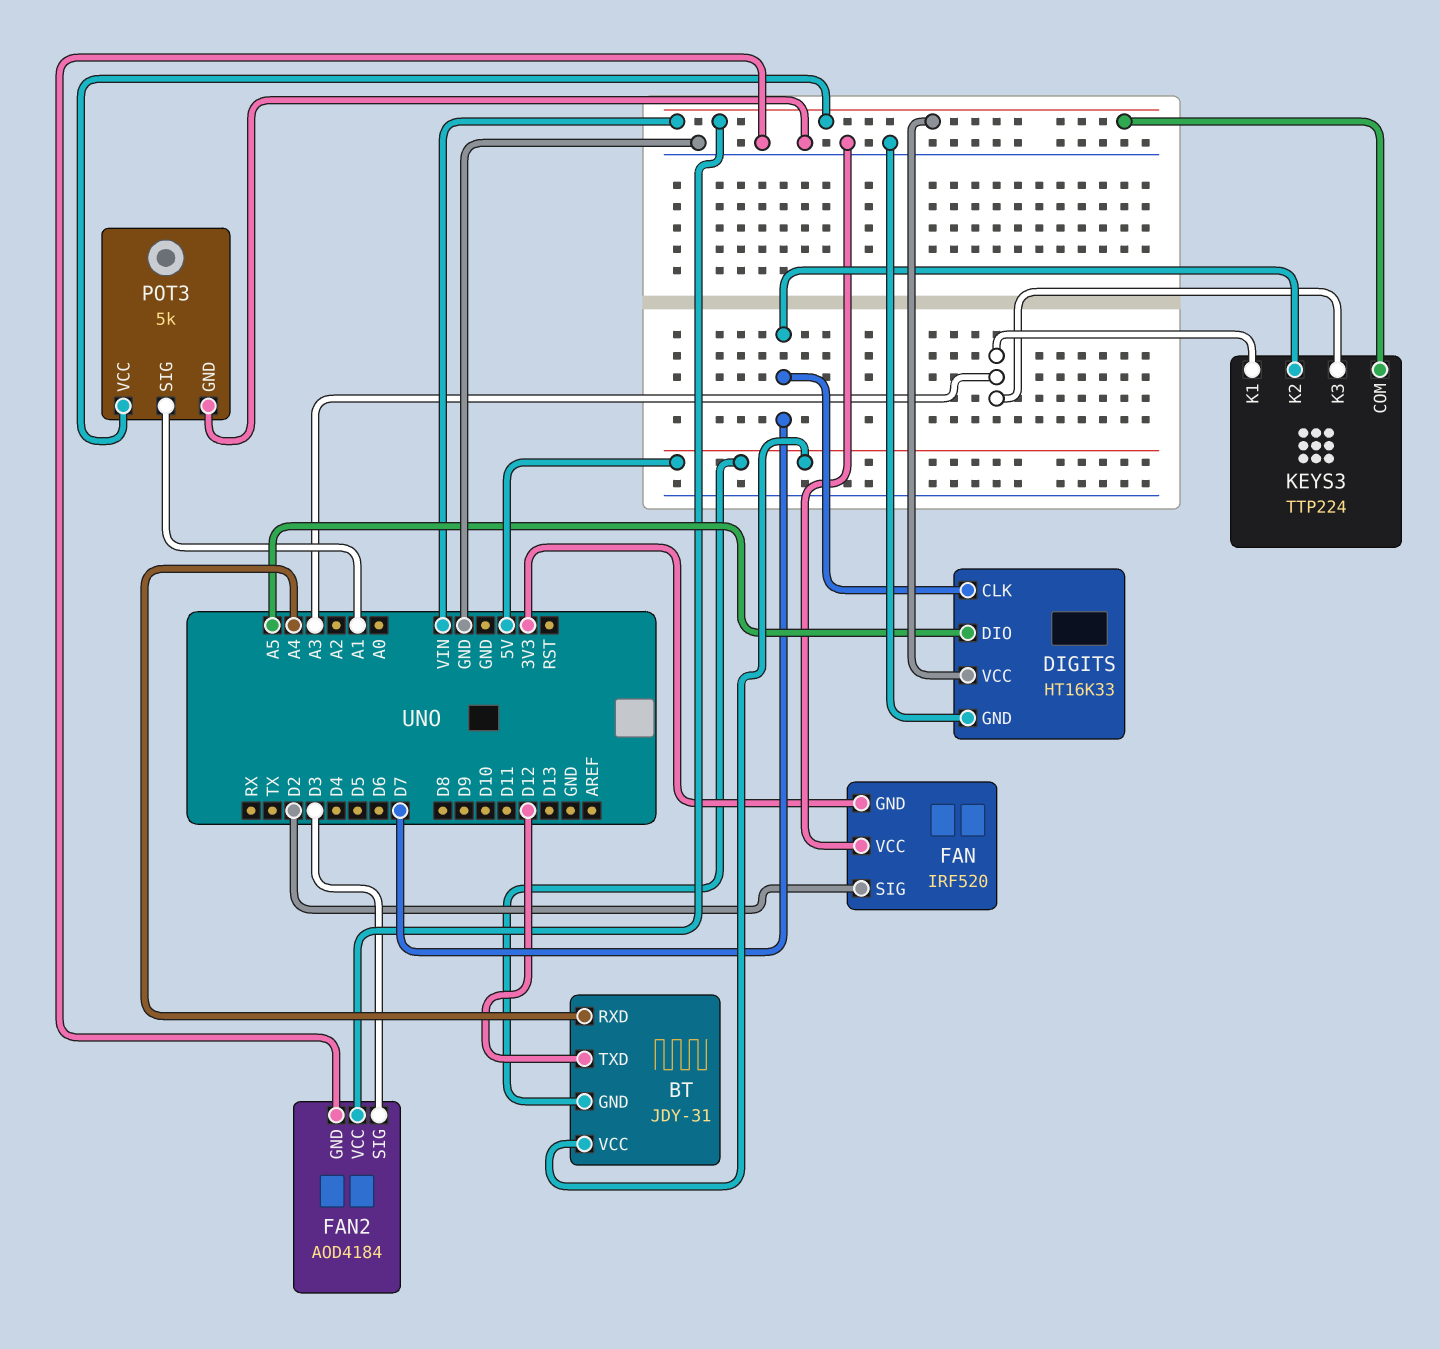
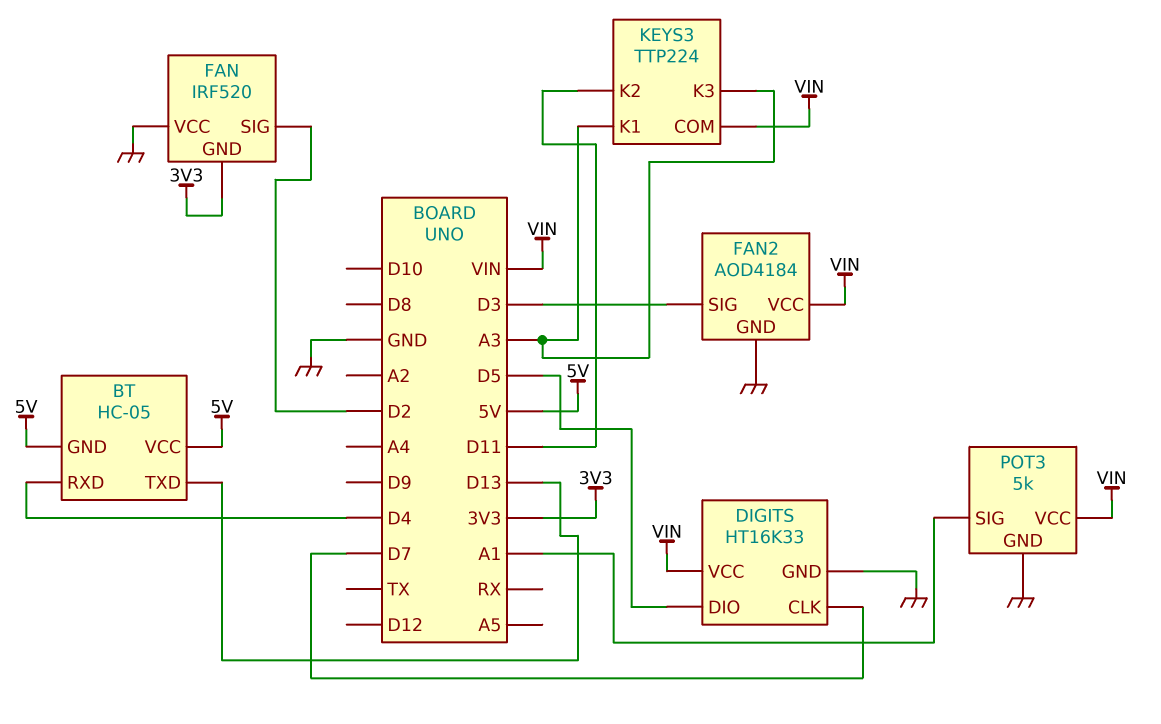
BT: JDY-31 -> HC-05
BT pin RXD: A4 -> D4
BT pin TXD: D12 -> D13
DIGITS pin DIO: A5 -> D5
KEYS3 pin K2: D7 -> D11

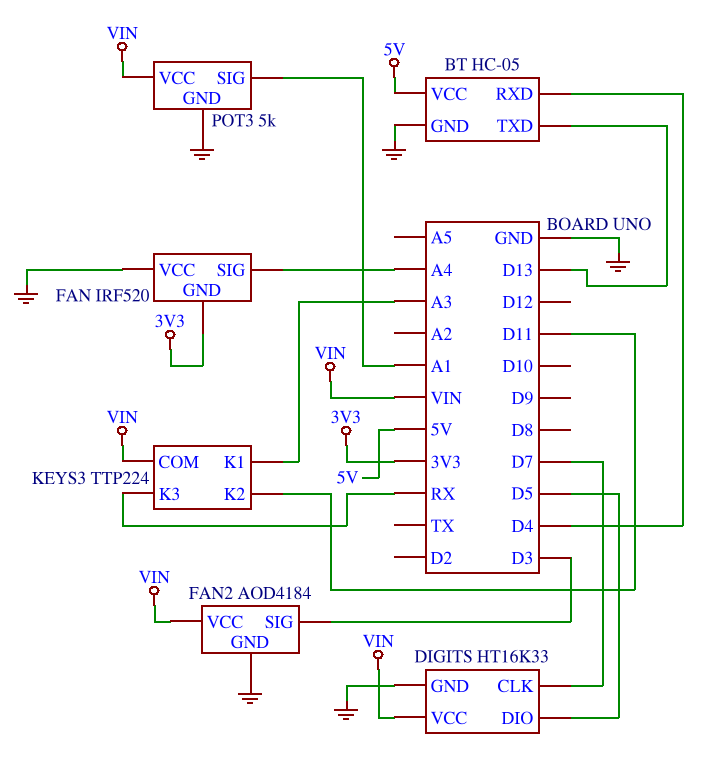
BT pin GND: 5V -> GND
FAN pin SIG: D2 -> A4
KEYS3 pin K3: A3 -> RX

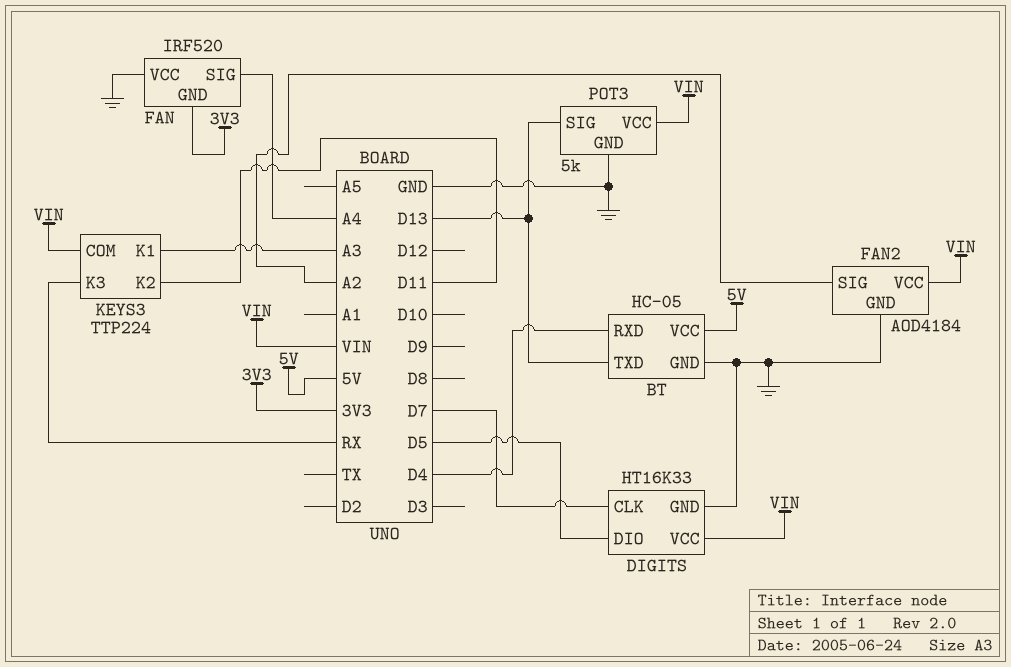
FAN2 pin SIG: D3 -> A2
POT3 pin SIG: A1 -> D13

